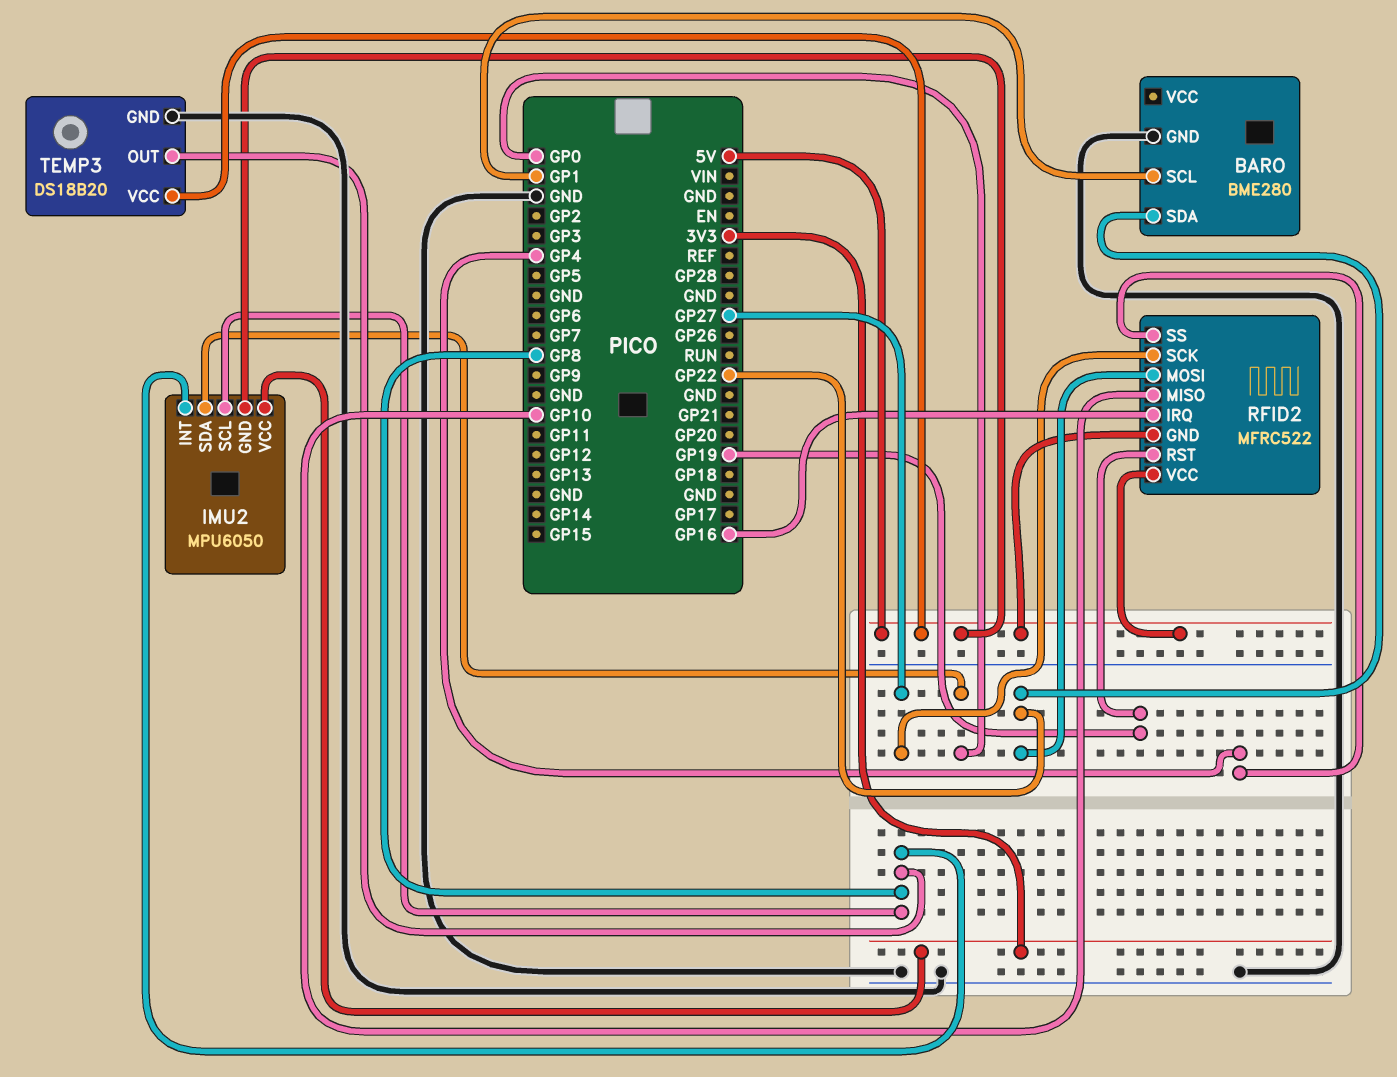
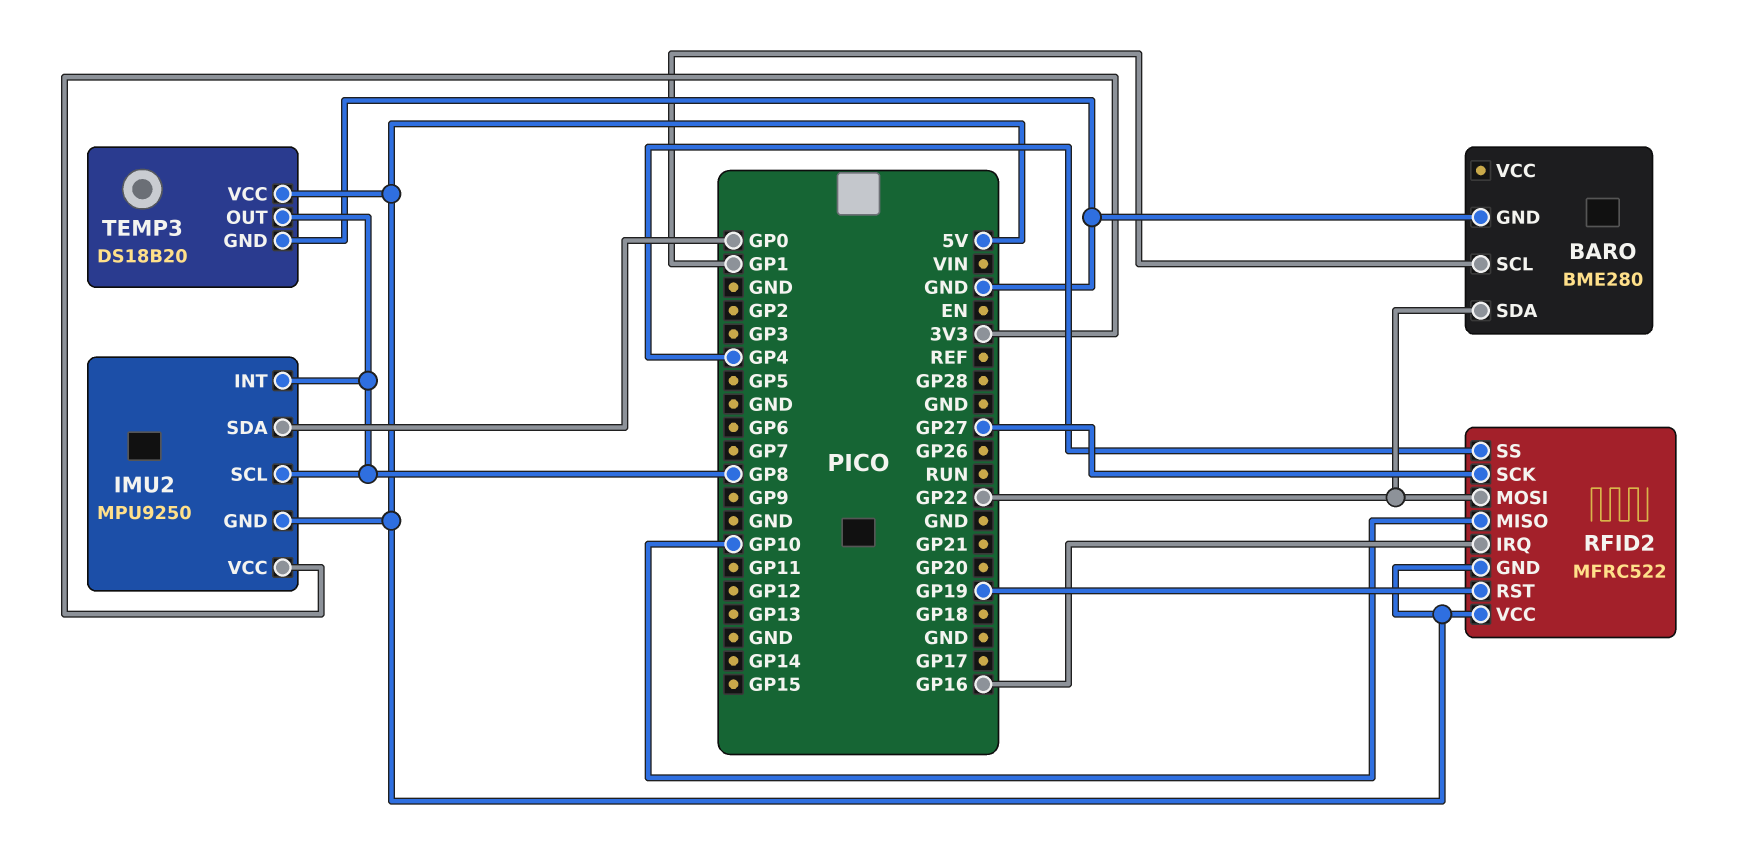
IMU2: MPU6050 -> MPU9250

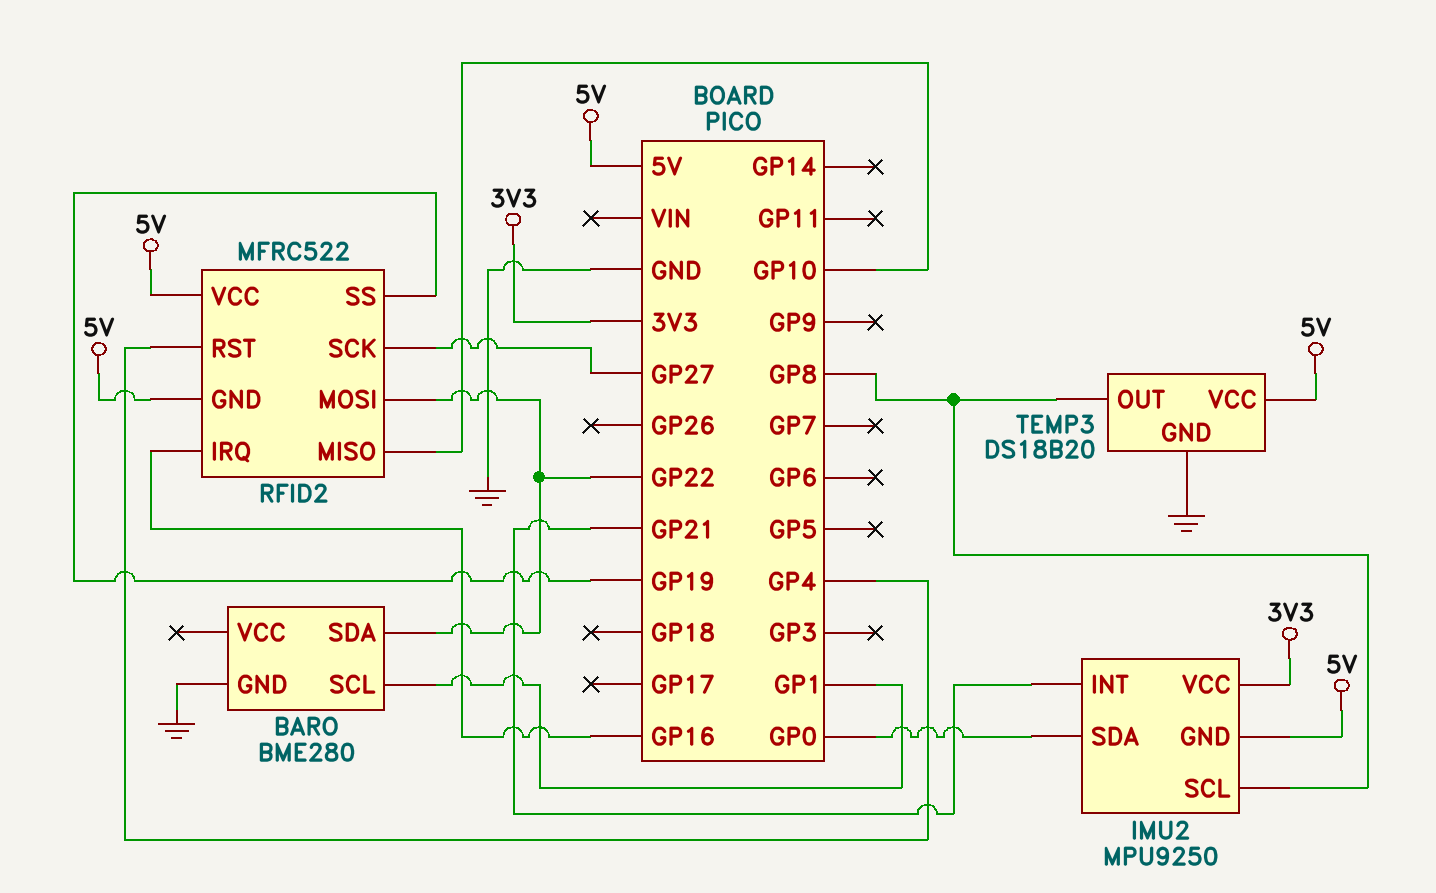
IMU2 pin INT: GP8 -> GP21
RFID2 pin RST: GP19 -> GP4
RFID2 pin SS: GP4 -> GP19

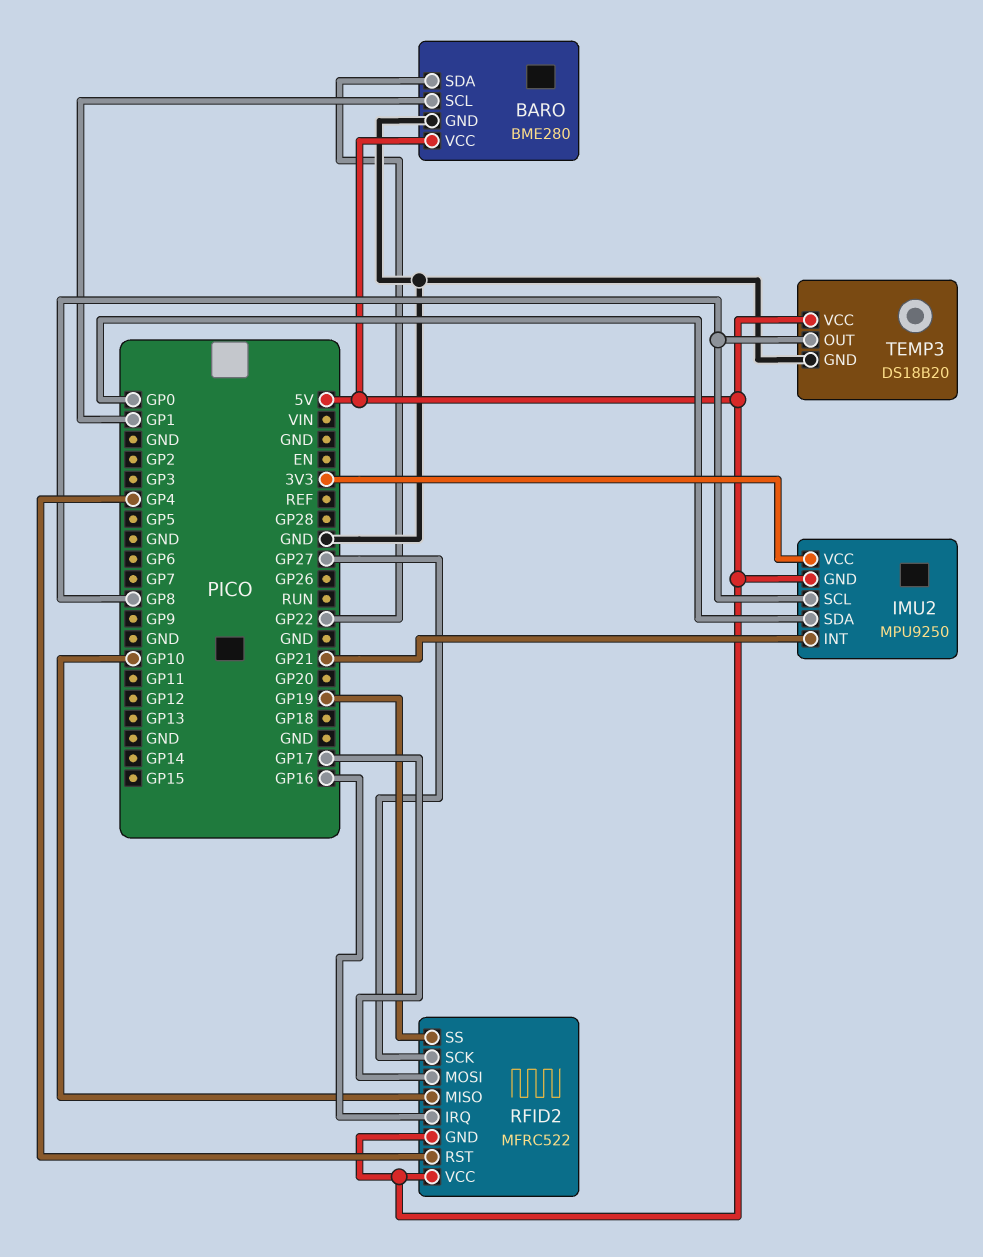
BARO pin VCC: none -> 5V
RFID2 pin MOSI: GP22 -> GP17

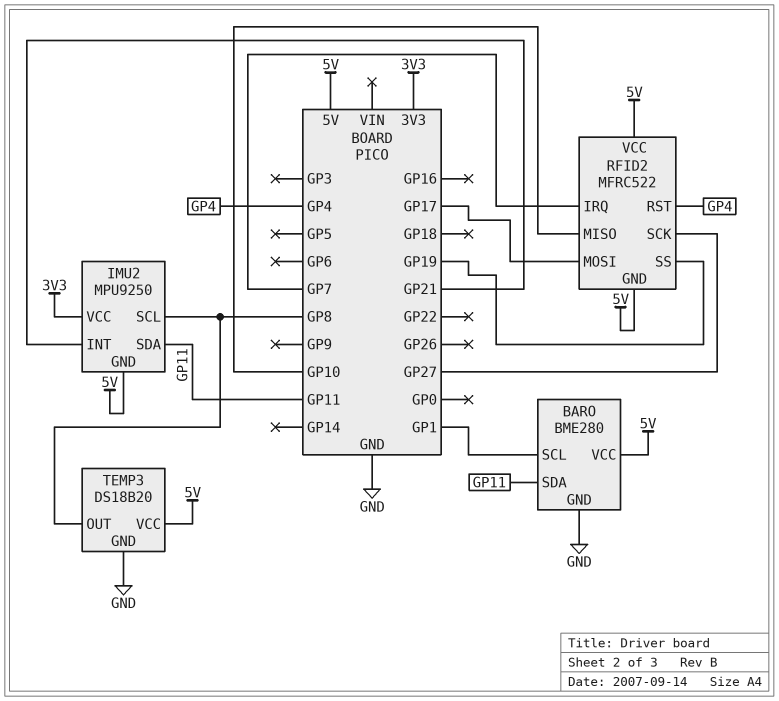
BARO pin SDA: GP22 -> GP11
IMU2 pin SDA: GP0 -> GP11
RFID2 pin IRQ: GP16 -> GP7

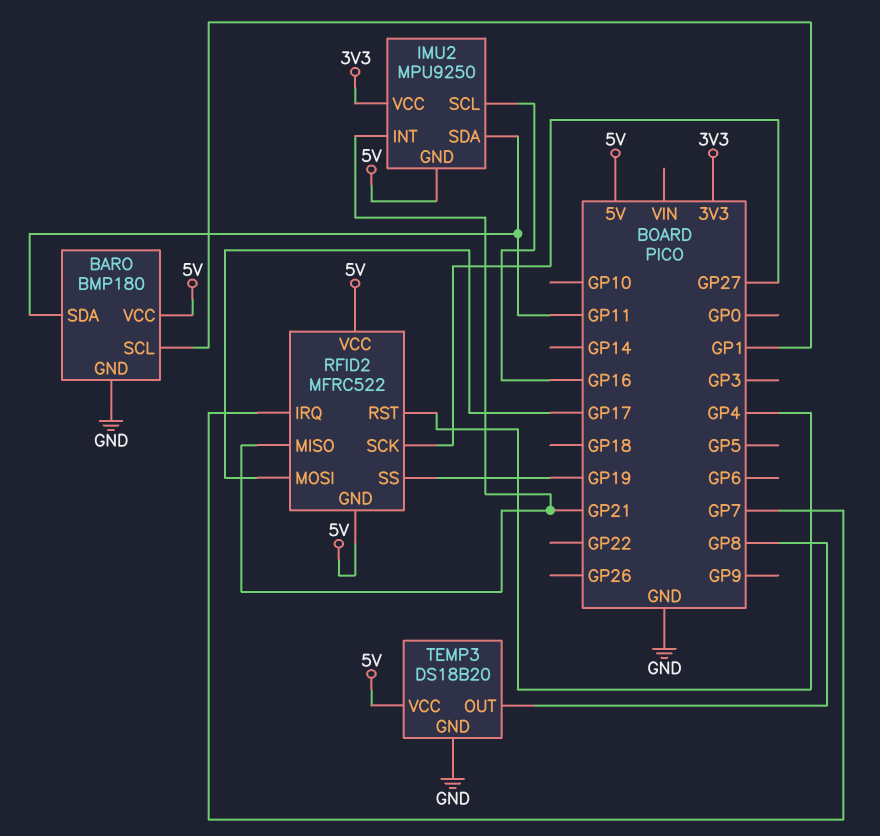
BARO: BME280 -> BMP180
IMU2 pin SCL: GP8 -> GP16
RFID2 pin MISO: GP10 -> GP21

